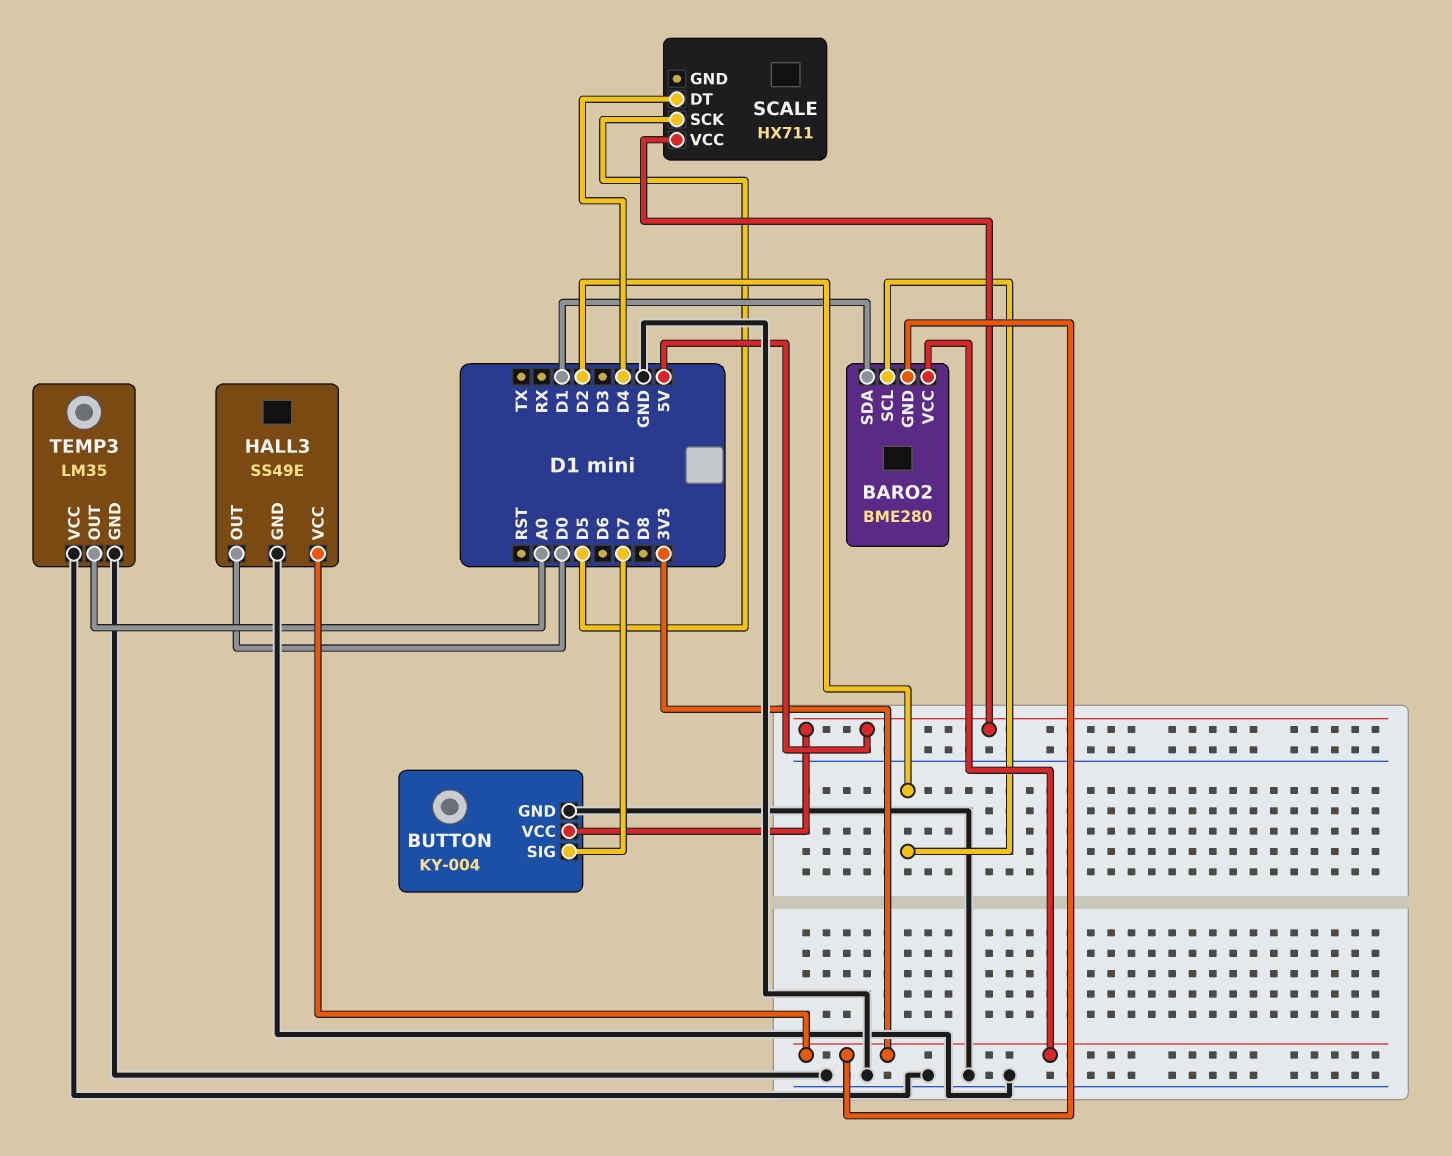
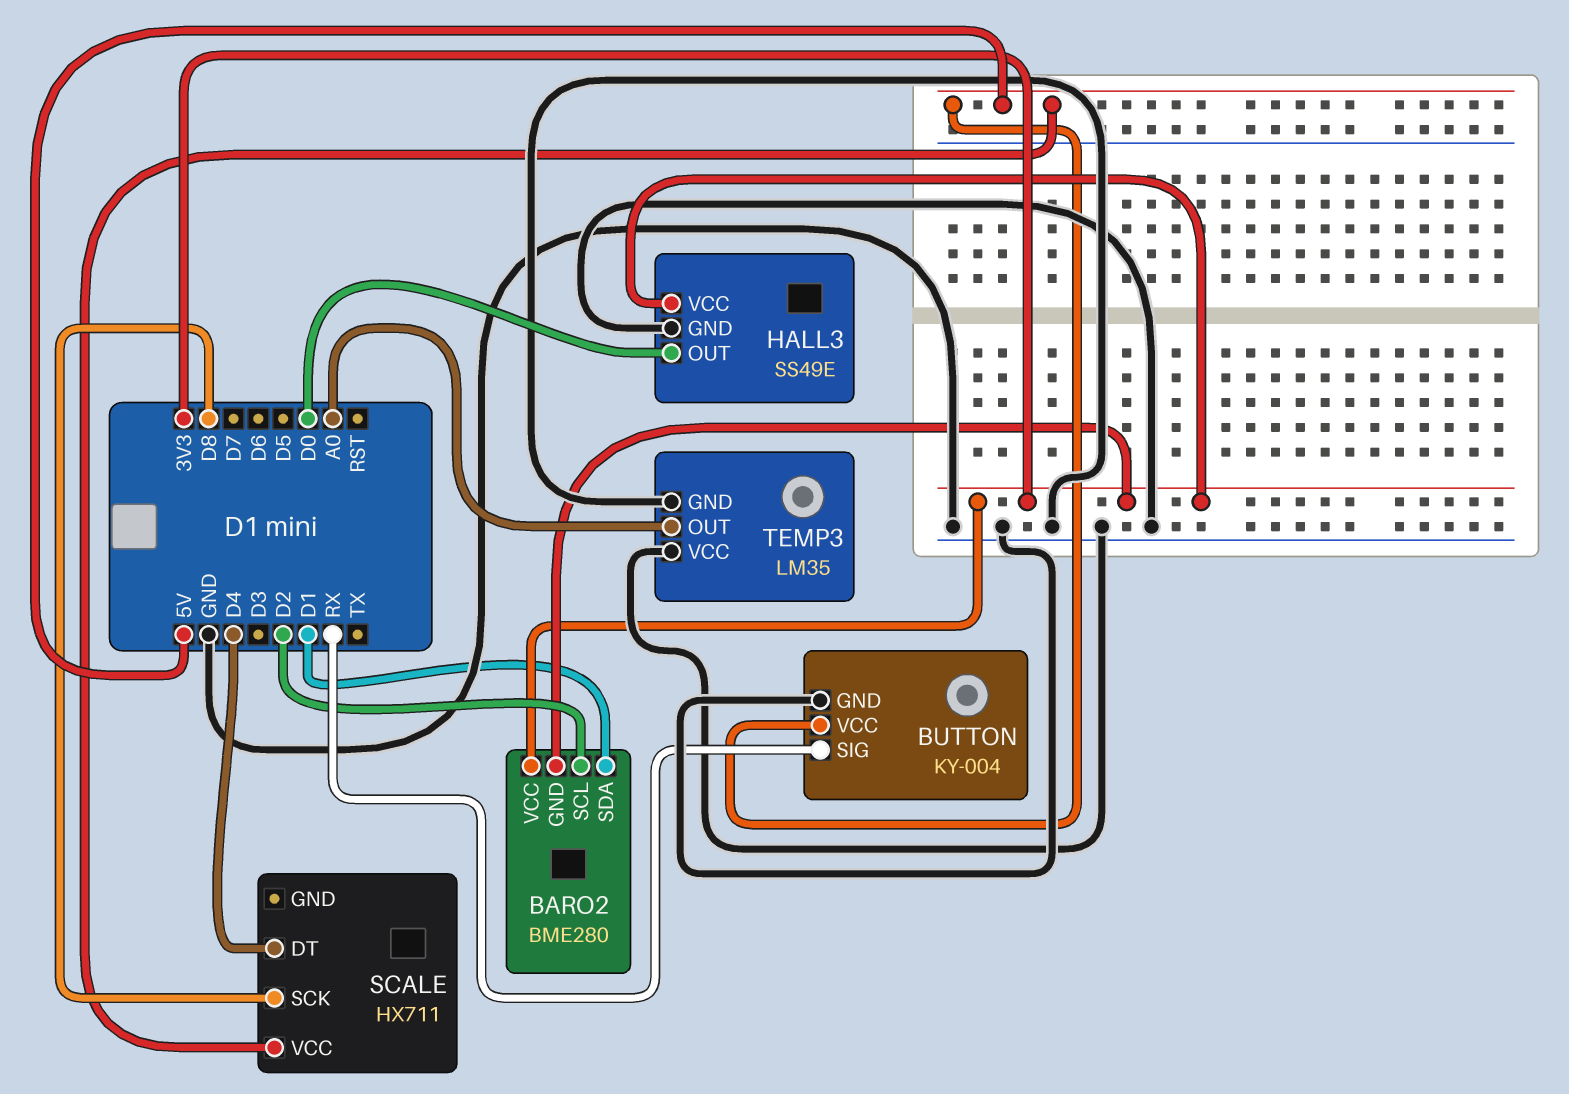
BUTTON pin SIG: D7 -> RX
SCALE pin SCK: D5 -> D8

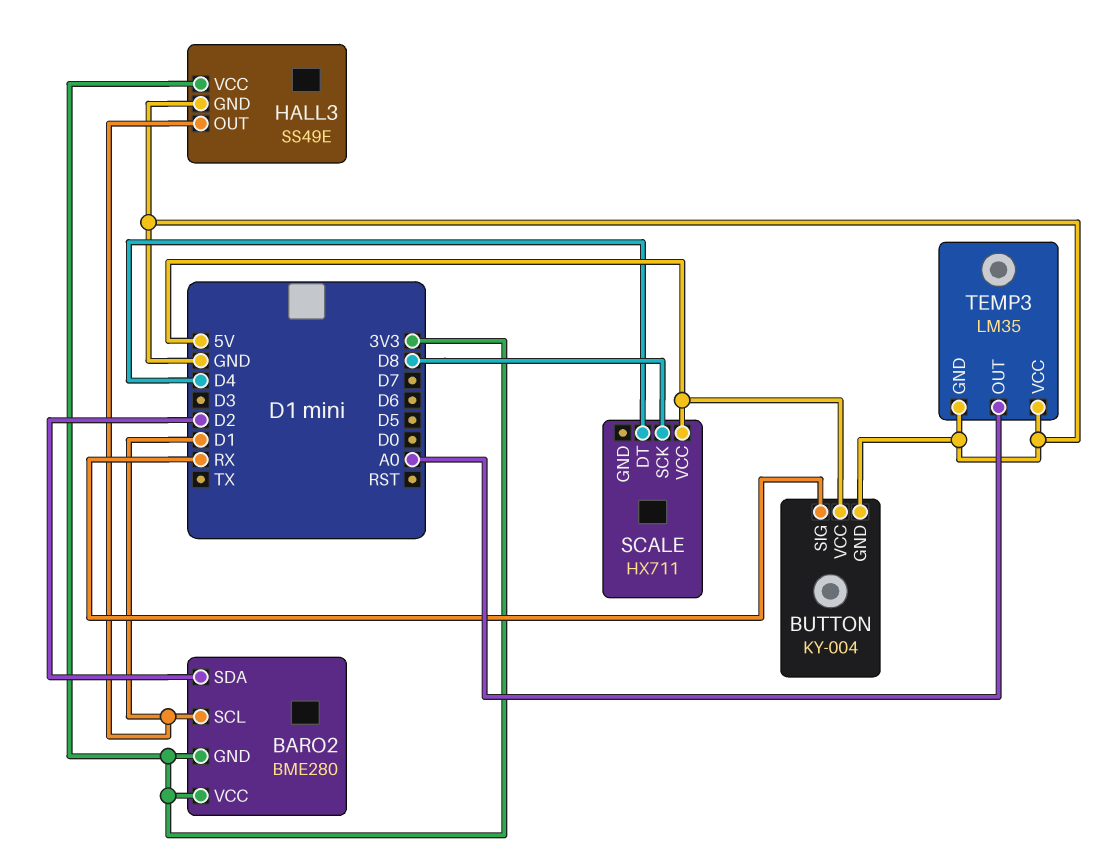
BARO2 pin SCL: D2 -> D1
BARO2 pin SDA: D1 -> D2
HALL3 pin OUT: D0 -> D1

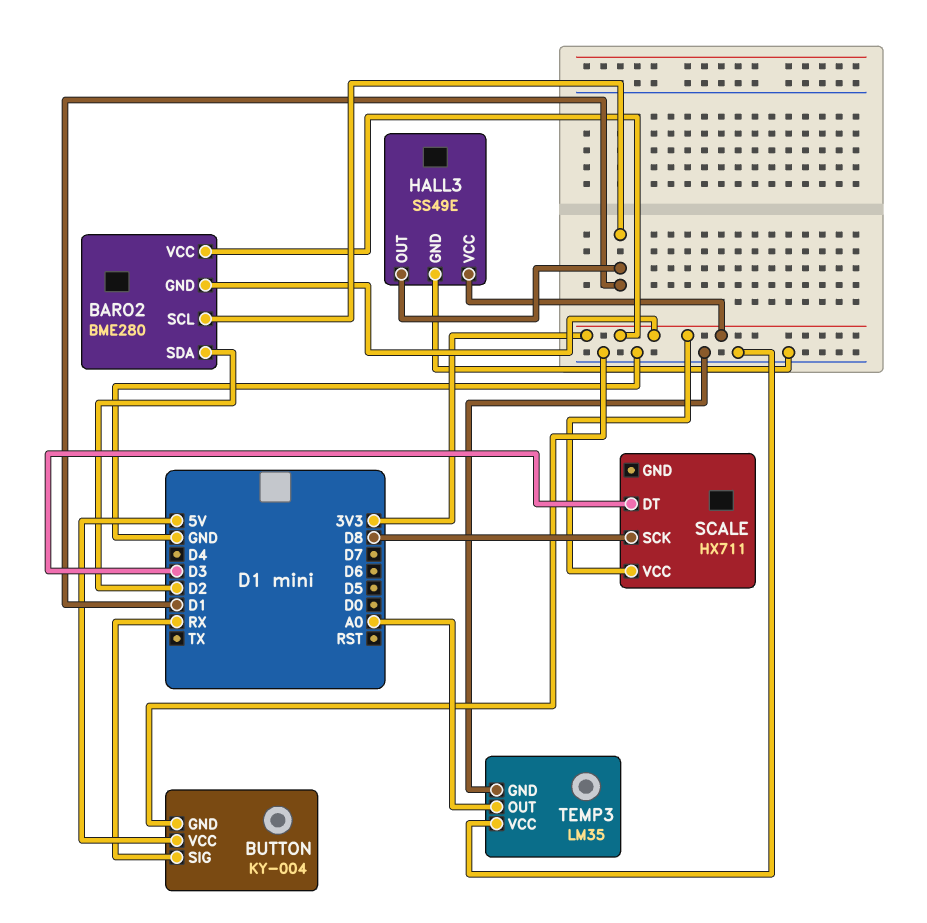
SCALE pin DT: D4 -> D3
SCALE pin VCC: 5V -> 3V3

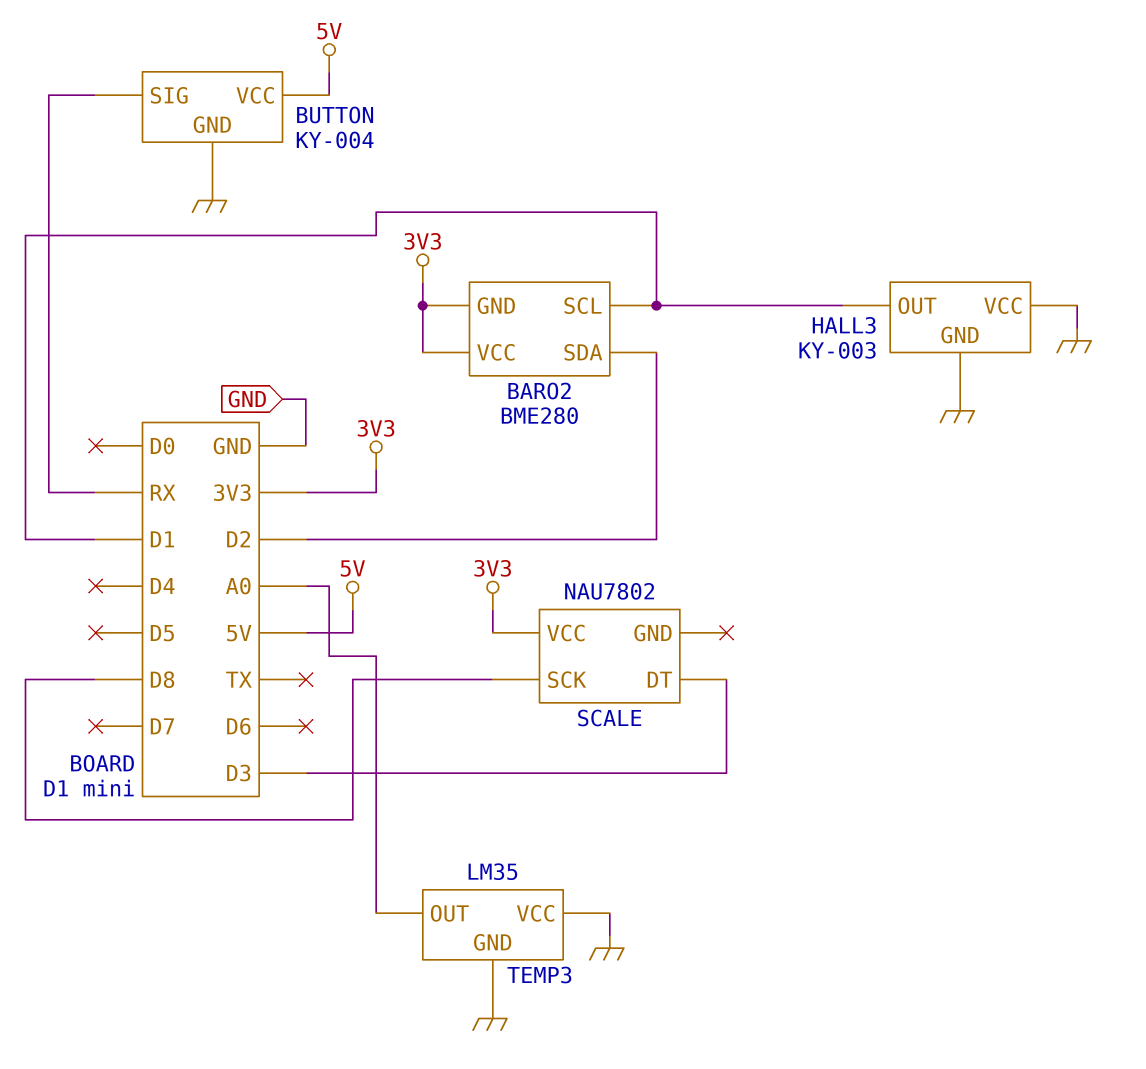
HALL3: SS49E -> KY-003
HALL3 pin VCC: 3V3 -> GND
SCALE: HX711 -> NAU7802

